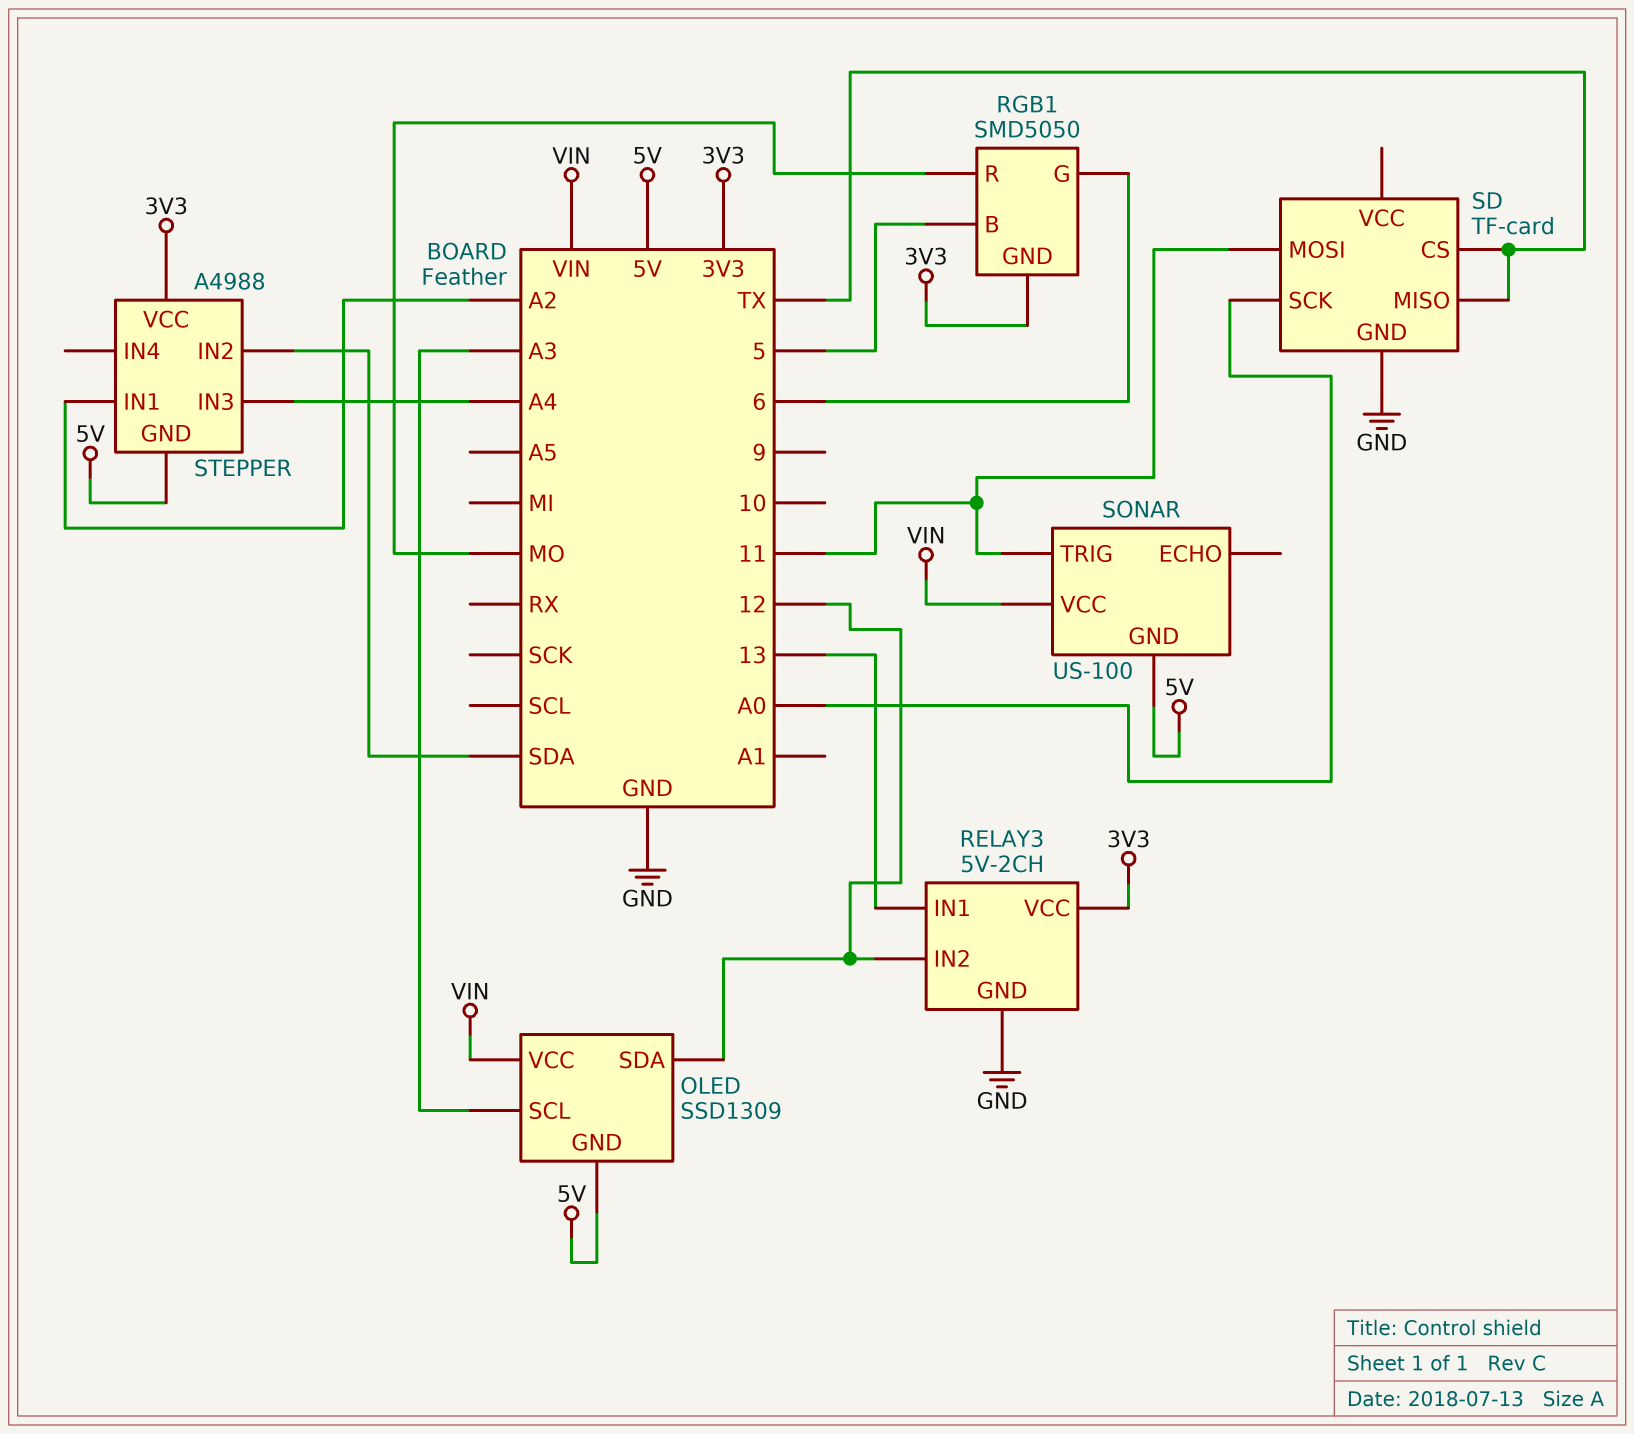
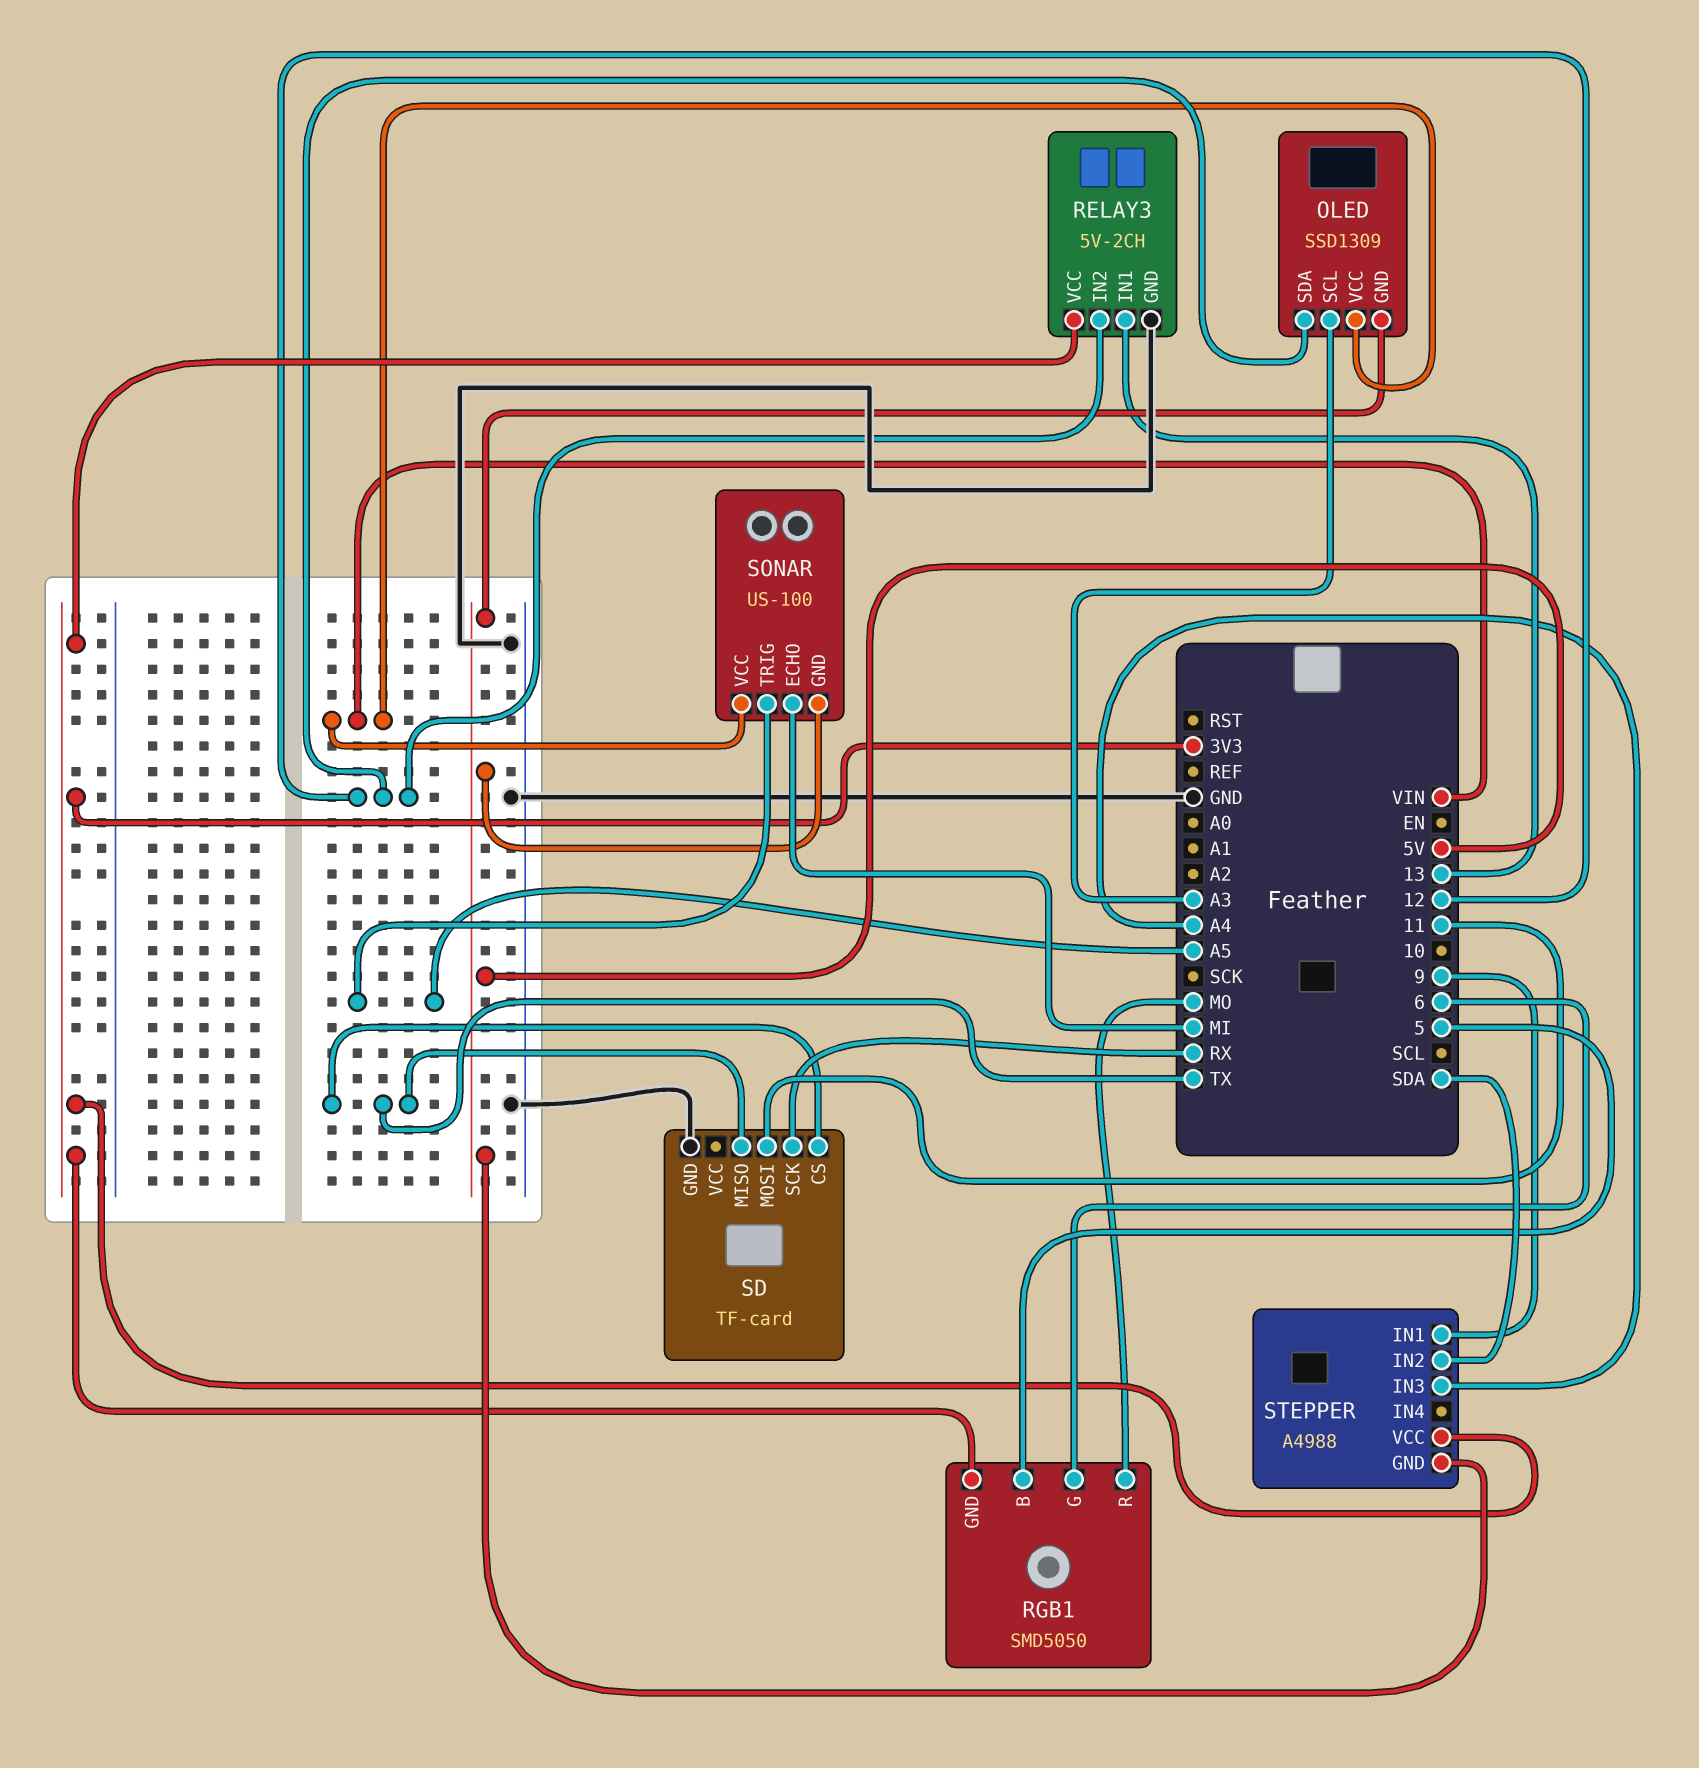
SD pin SCK: A0 -> RX
SONAR pin ECHO: none -> MI
SONAR pin TRIG: 11 -> A5
STEPPER pin IN1: A2 -> 9

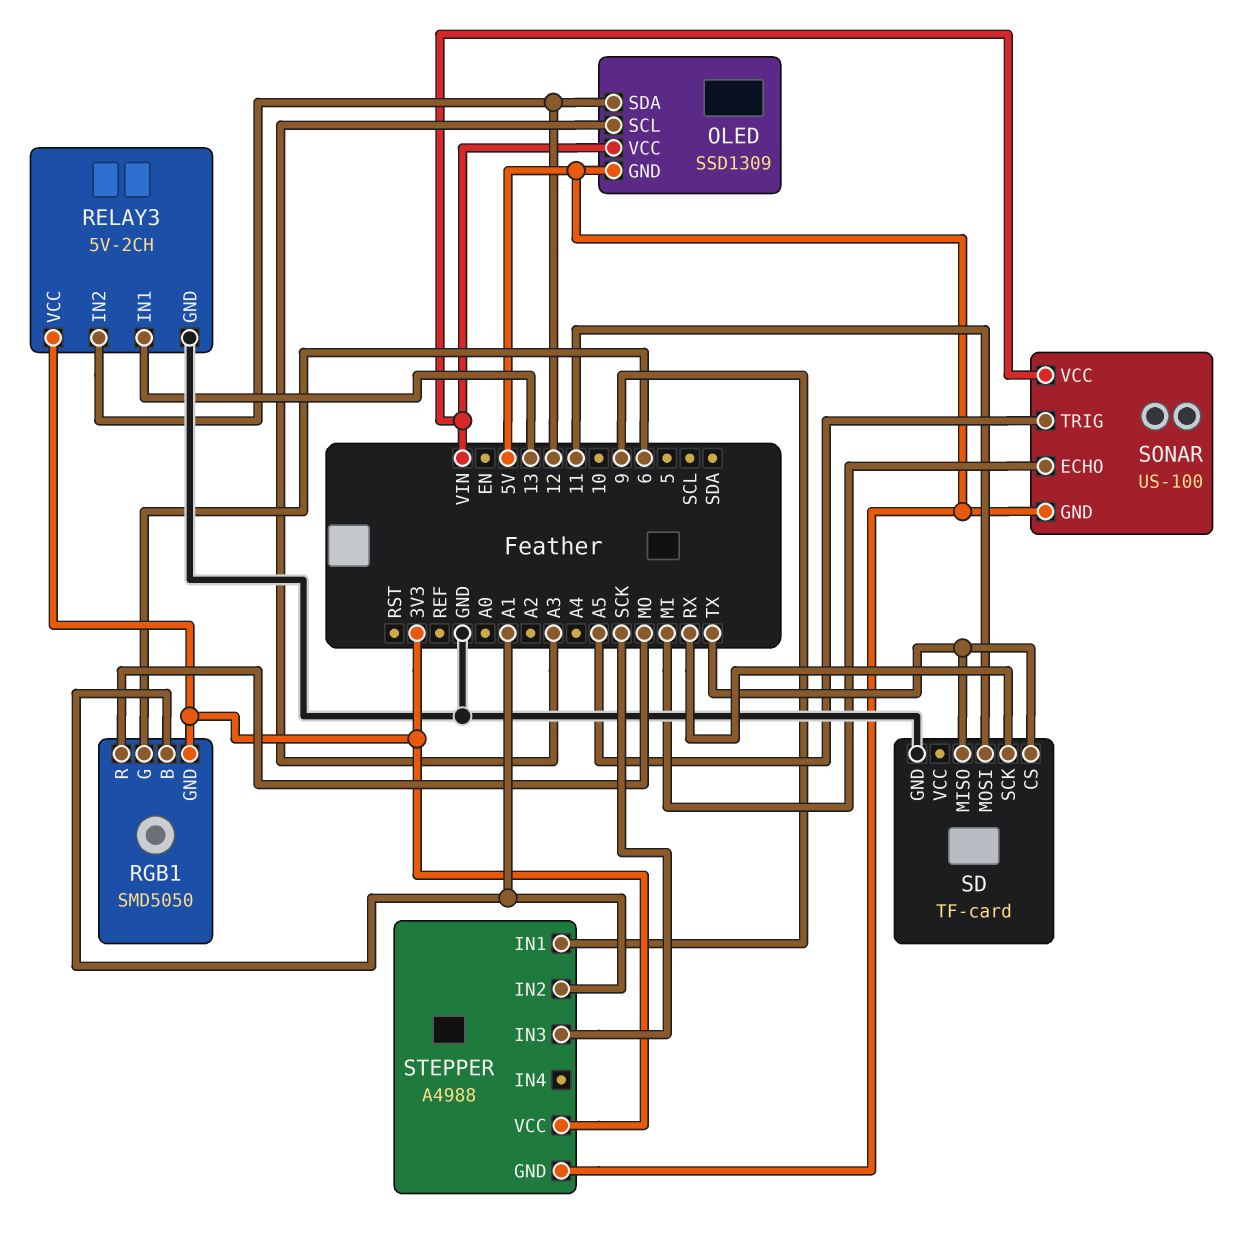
RGB1 pin B: 5 -> A1
STEPPER pin IN2: SDA -> A1
STEPPER pin IN3: A4 -> SCK

